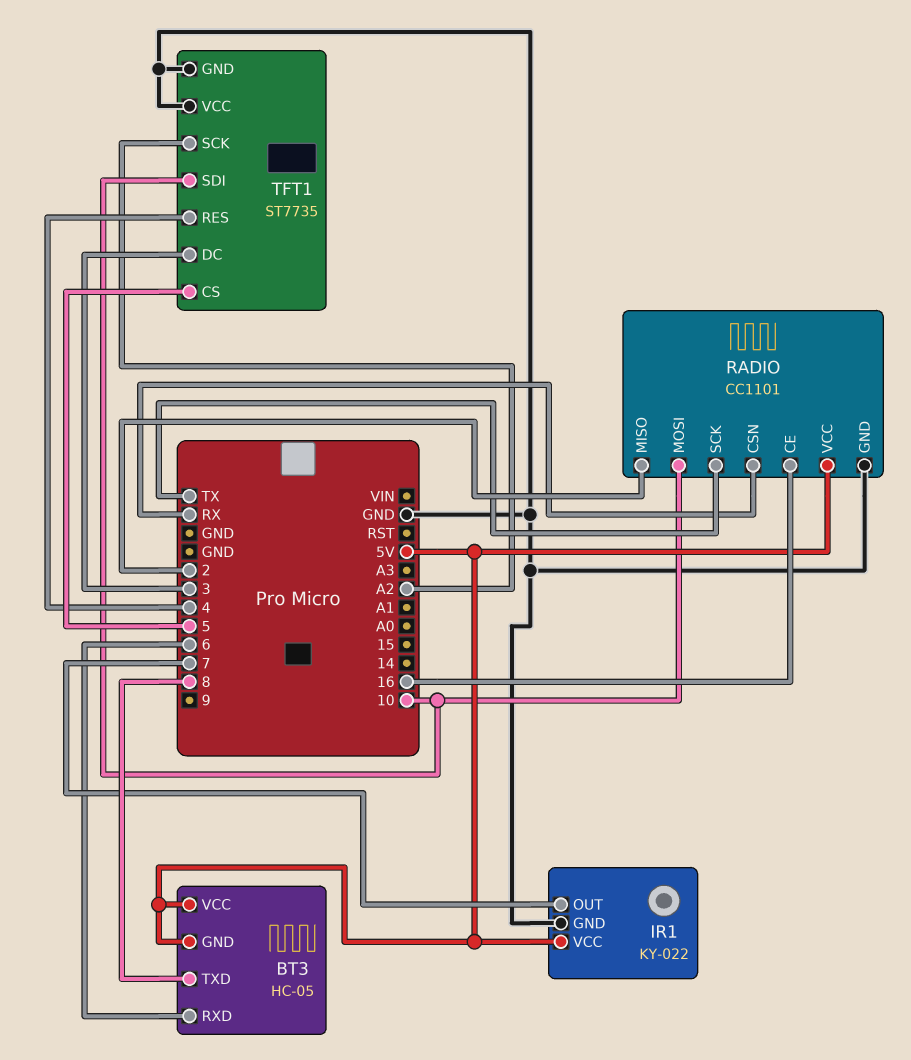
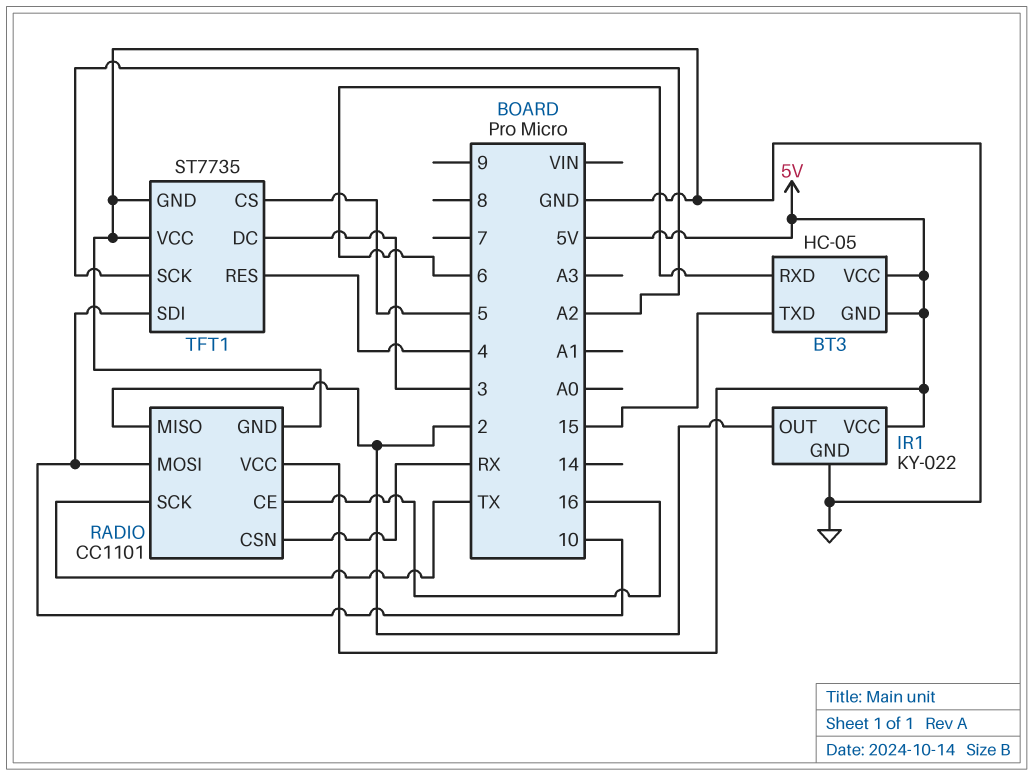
BT3 pin TXD: 8 -> 15
IR1 pin OUT: 7 -> 2

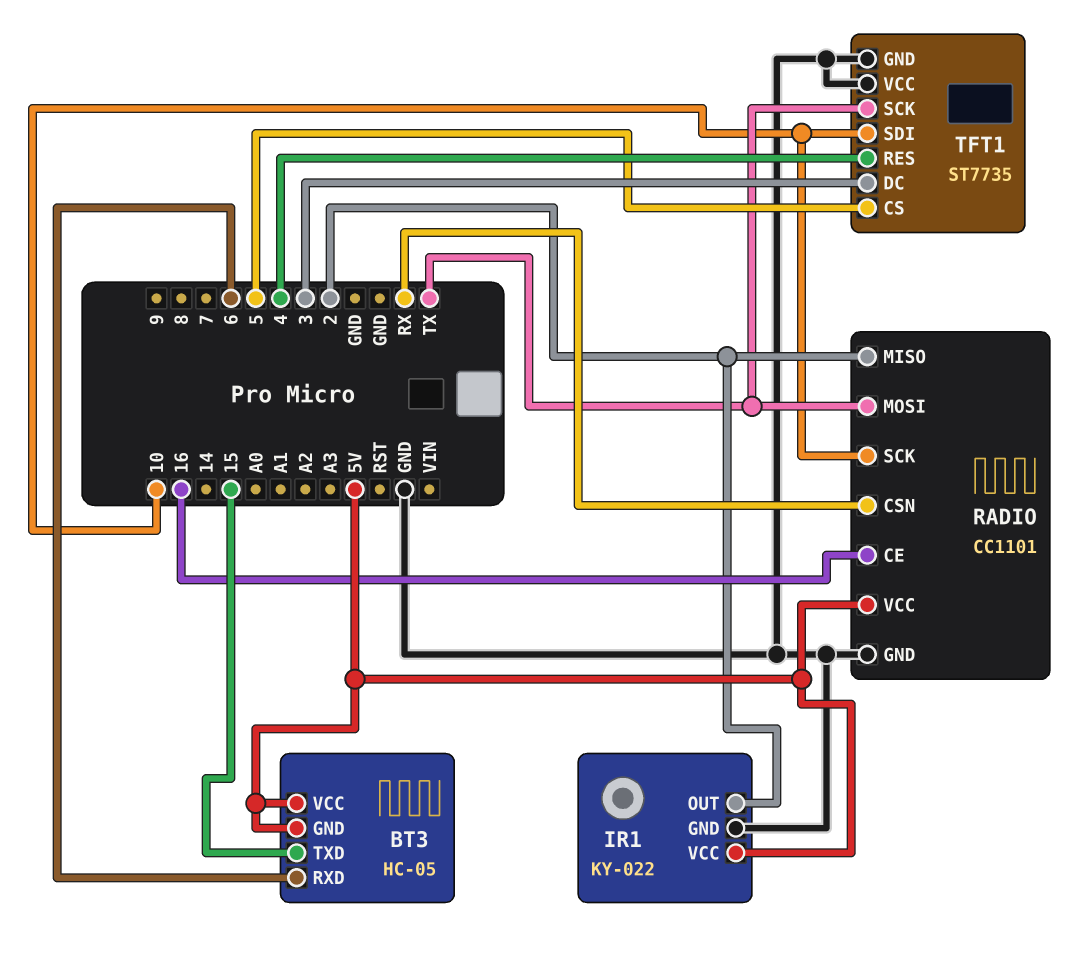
RADIO pin MOSI: 10 -> TX
RADIO pin SCK: TX -> 10
TFT1 pin SCK: A2 -> TX

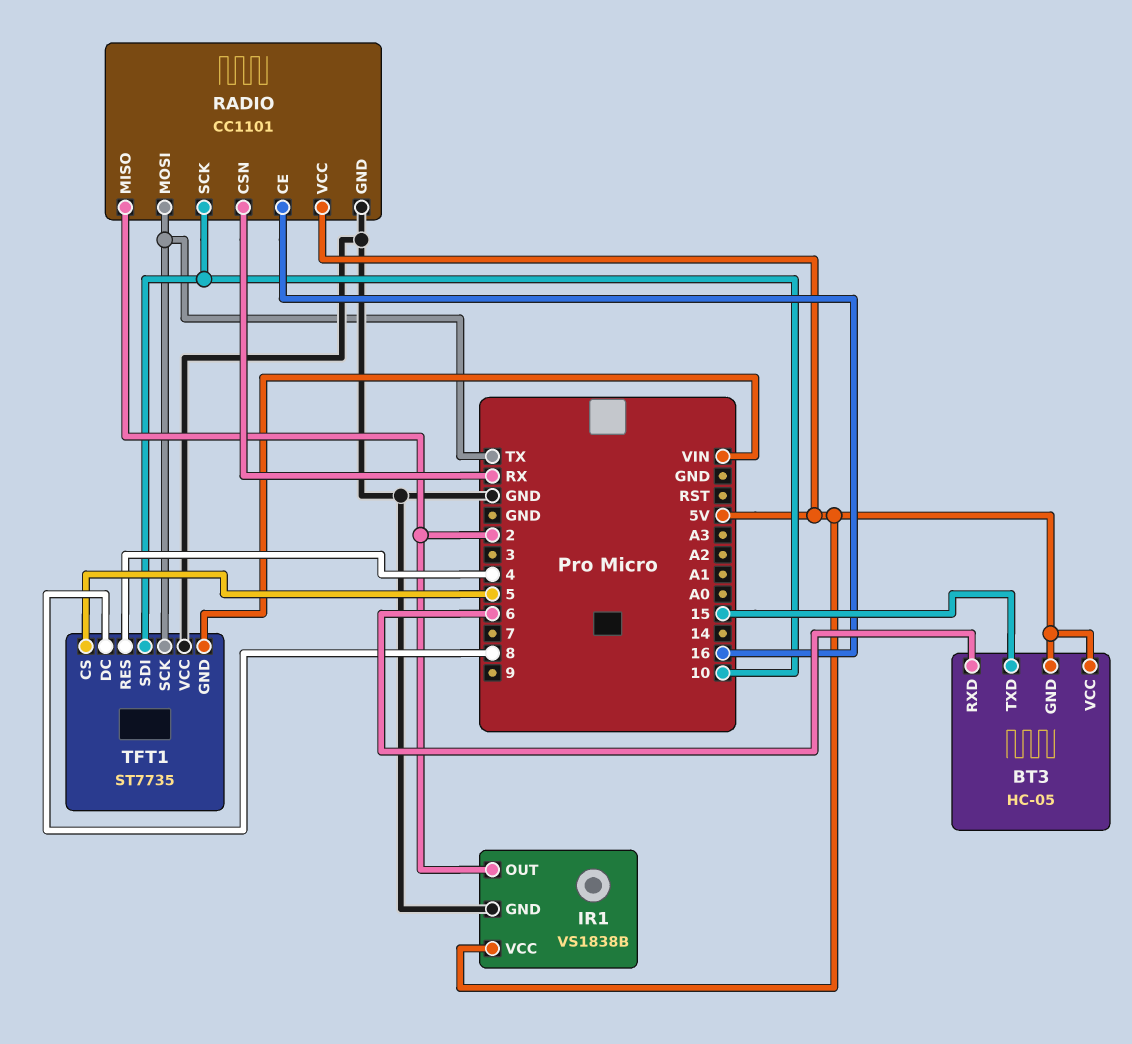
IR1: KY-022 -> VS1838B
TFT1 pin DC: 3 -> 8
TFT1 pin GND: GND -> VIN

